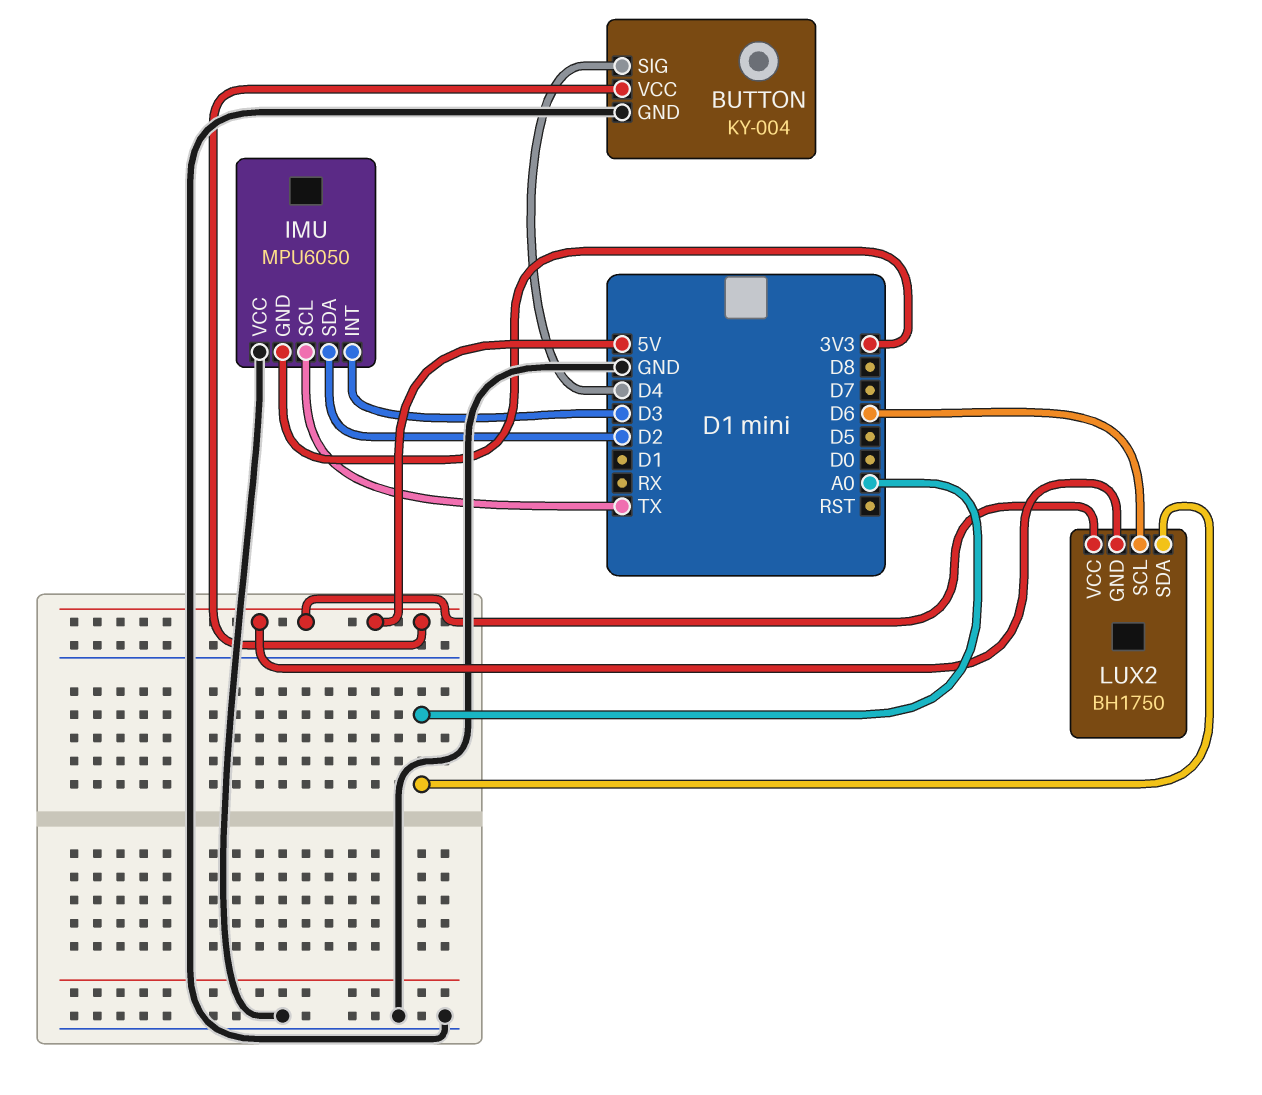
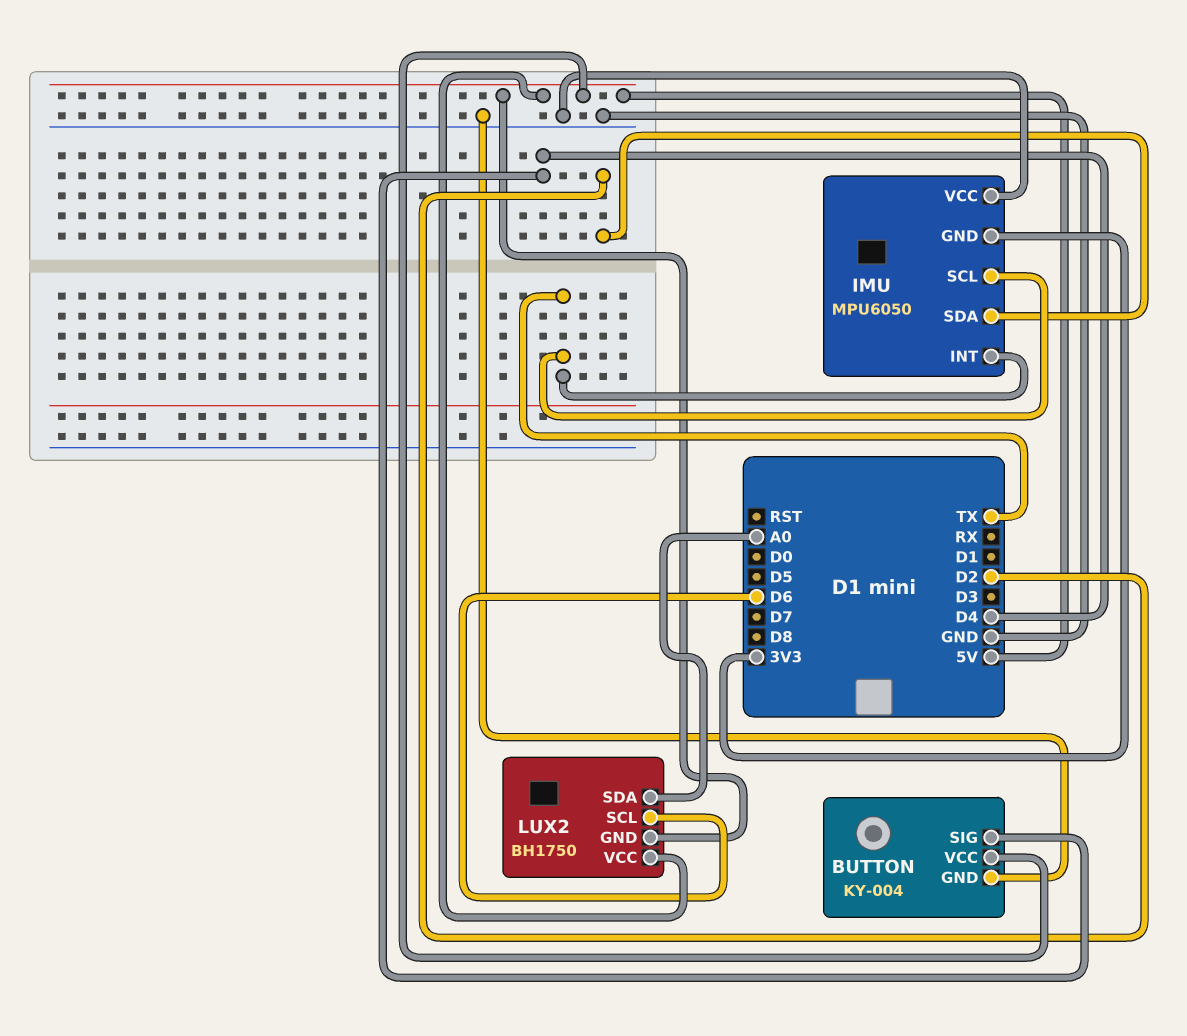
IMU pin INT: D3 -> TX

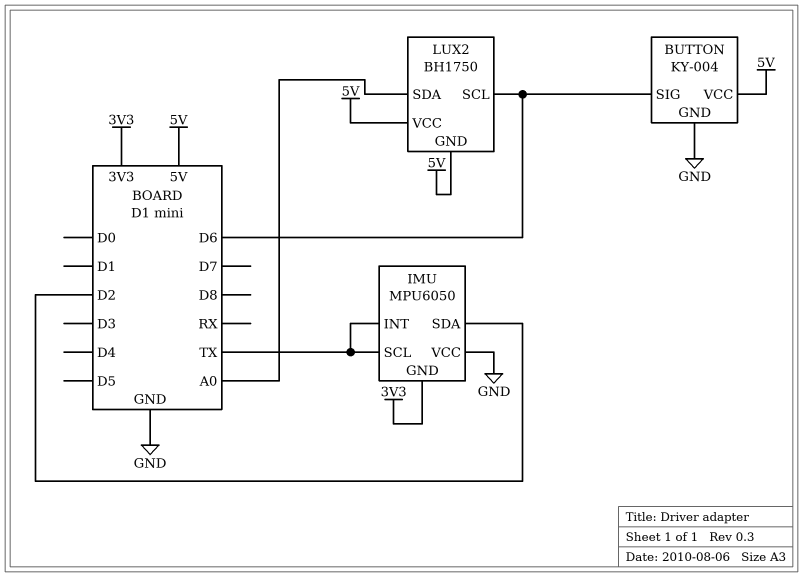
BUTTON pin SIG: D4 -> D6

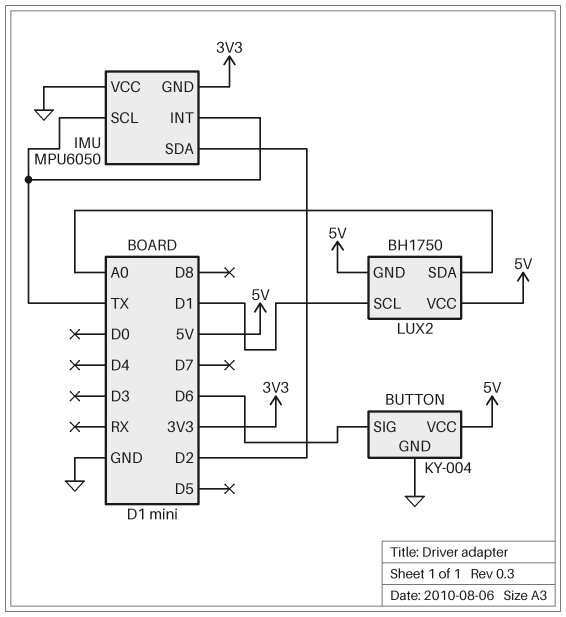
LUX2 pin SCL: D6 -> D1

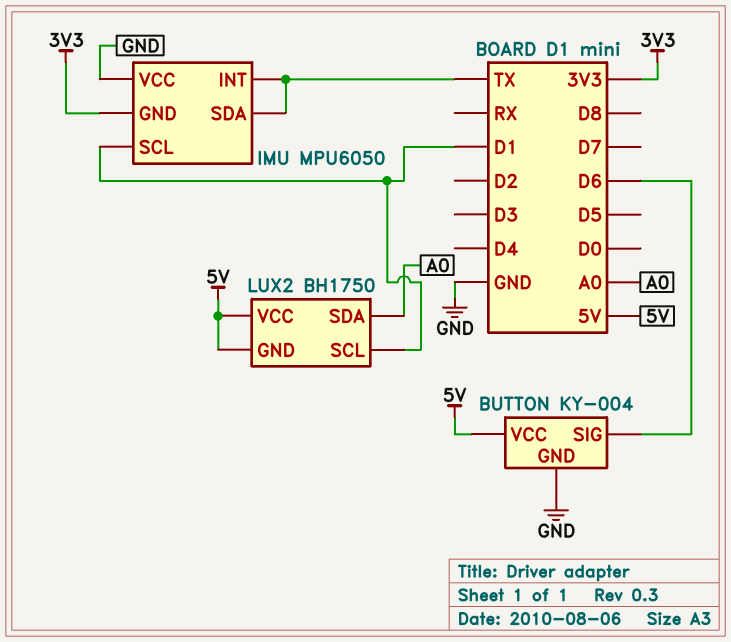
IMU pin SCL: TX -> D1
IMU pin SDA: D2 -> TX

